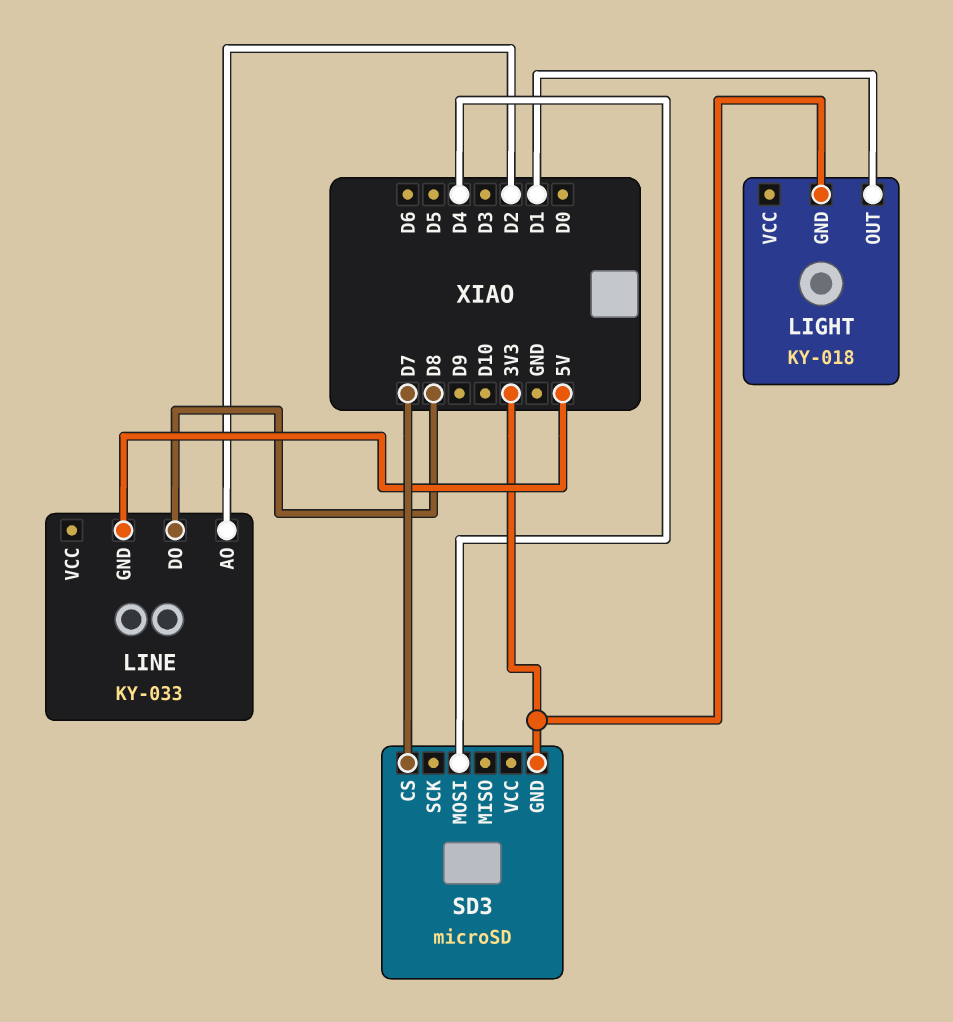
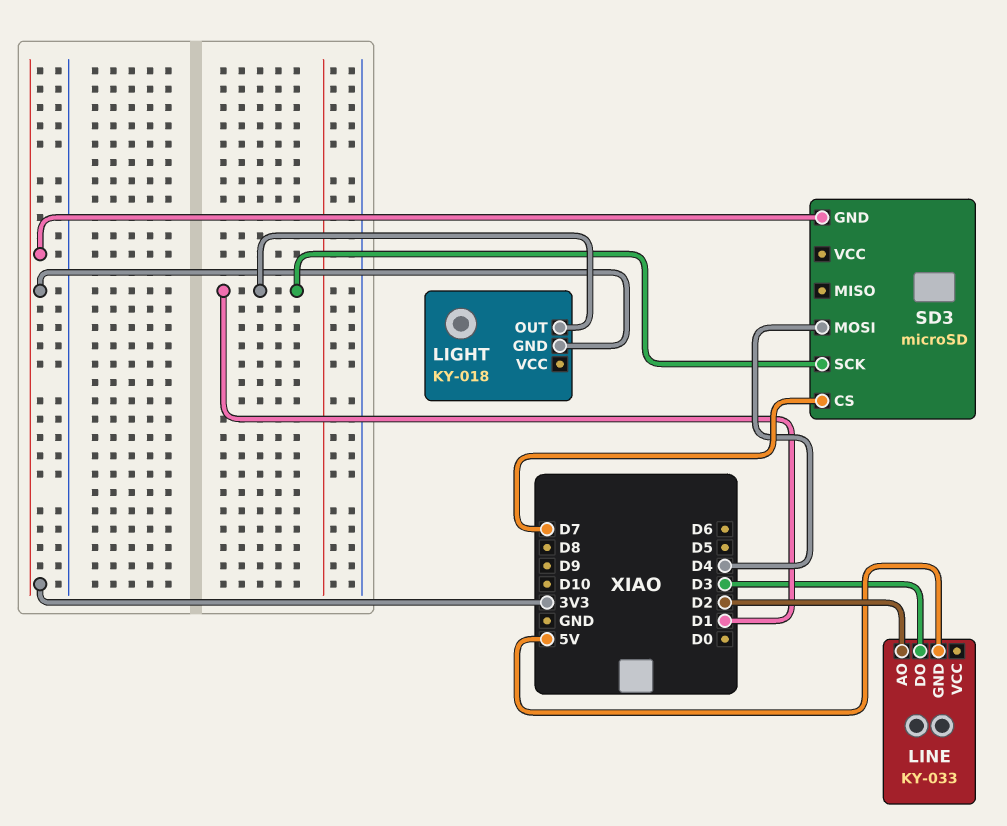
LINE pin DO: D8 -> D3
SD3 pin SCK: none -> D1

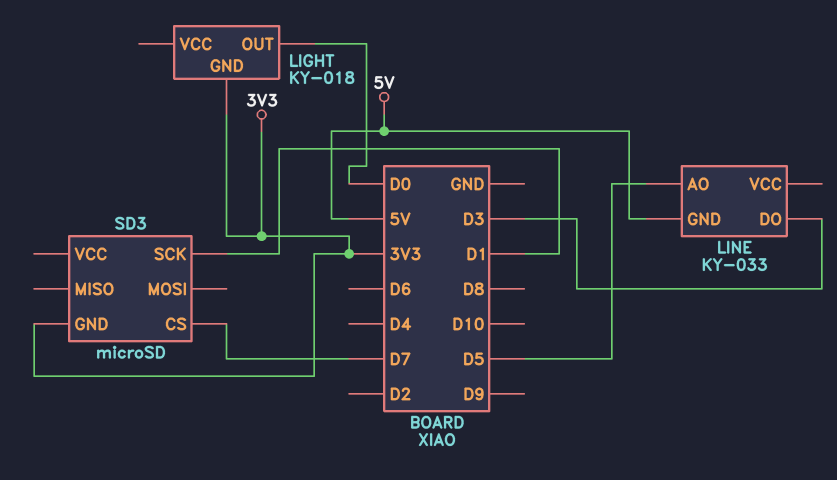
LIGHT pin OUT: D1 -> D0
LINE pin AO: D2 -> D5
SD3 pin MOSI: D4 -> none

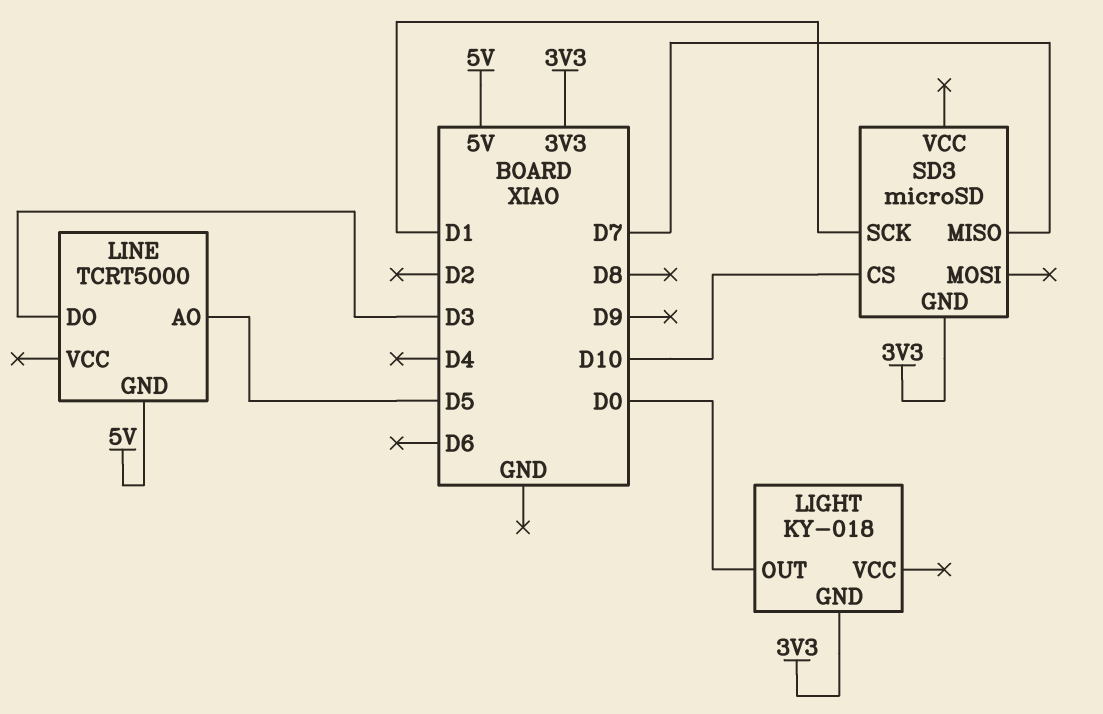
LINE: KY-033 -> TCRT5000
SD3 pin CS: D7 -> D10
SD3 pin MISO: none -> D7

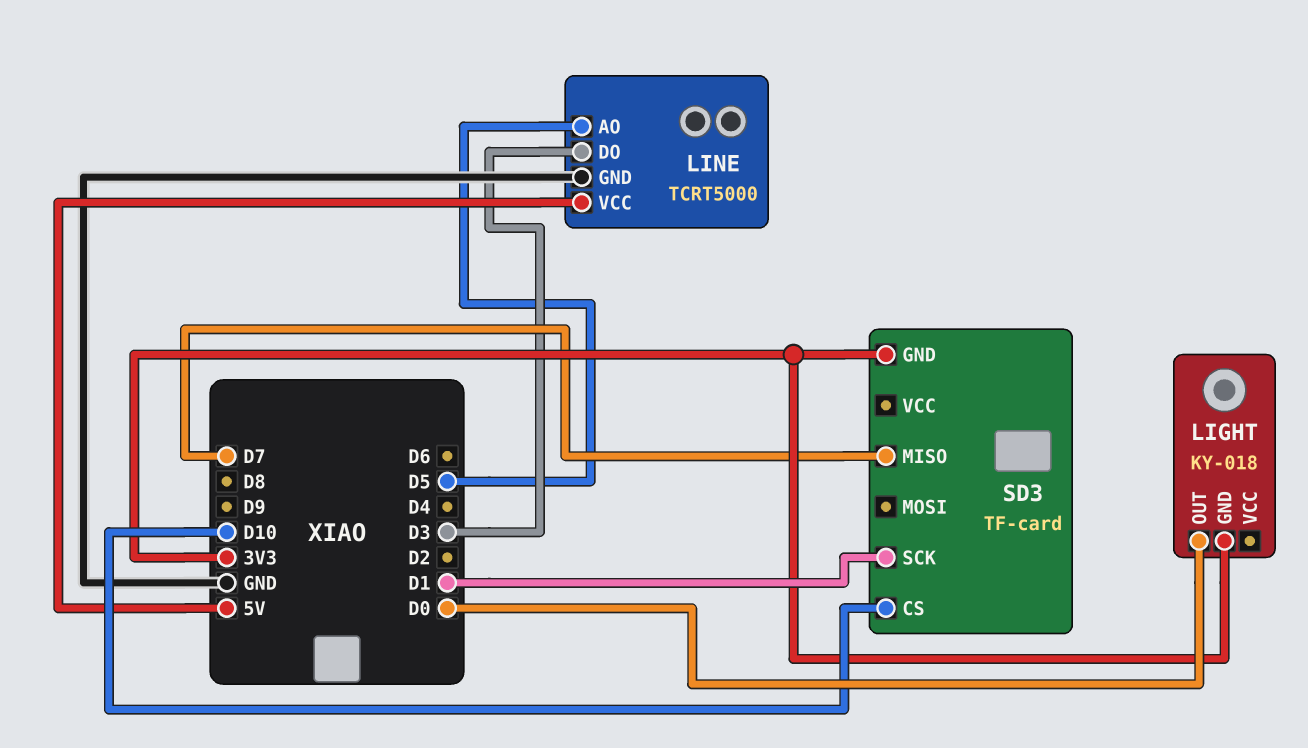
LINE pin GND: 5V -> GND
LINE pin VCC: none -> 5V
SD3: microSD -> TF-card

